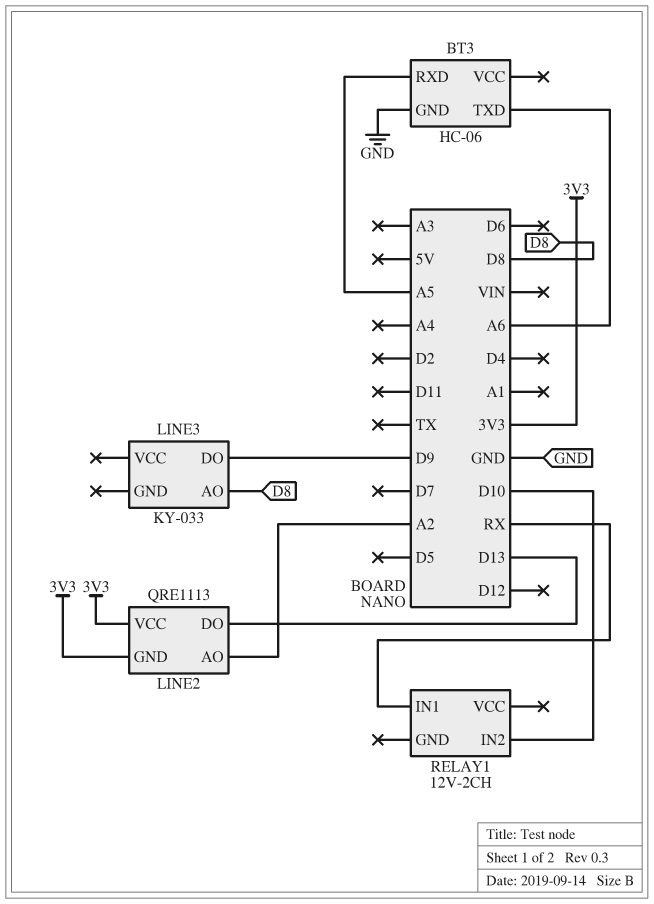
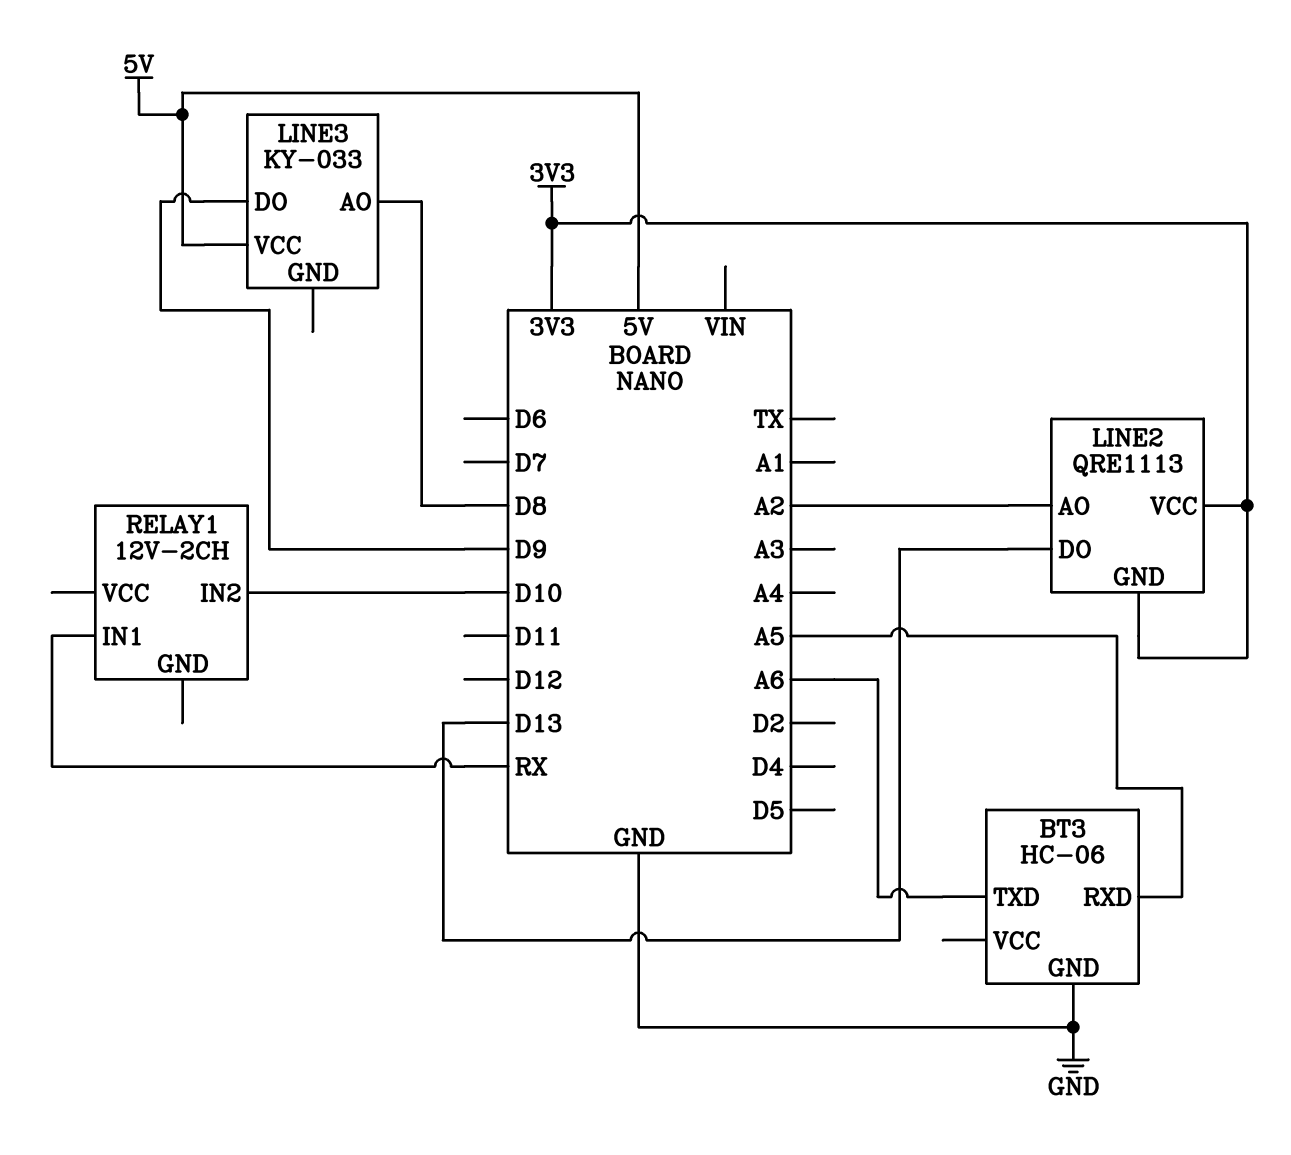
LINE3 pin VCC: none -> 5V

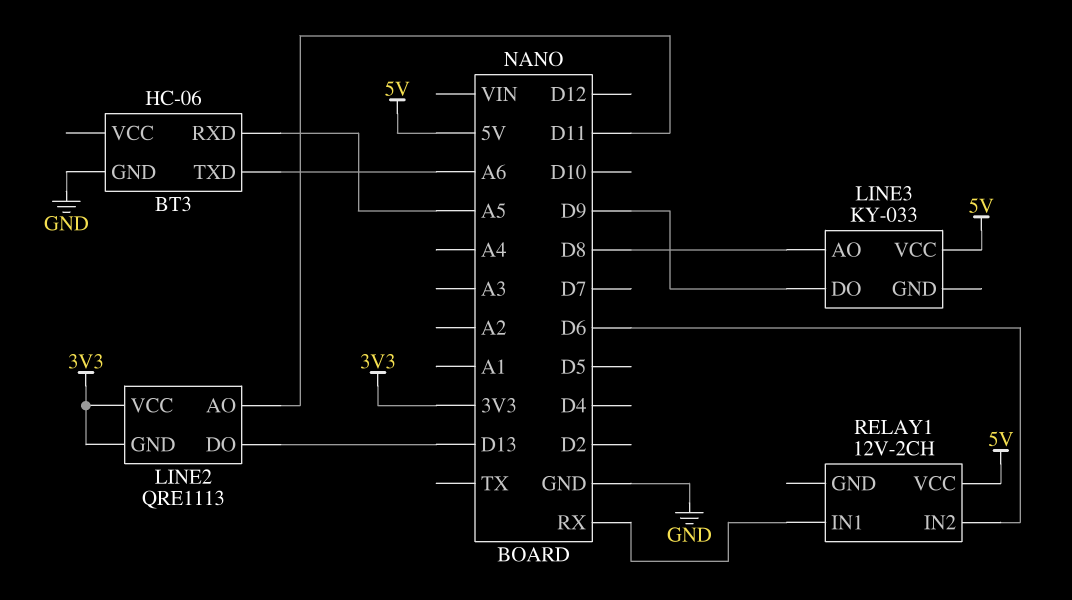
LINE2 pin AO: A2 -> D11
RELAY1 pin IN2: D10 -> D6
RELAY1 pin VCC: none -> 5V

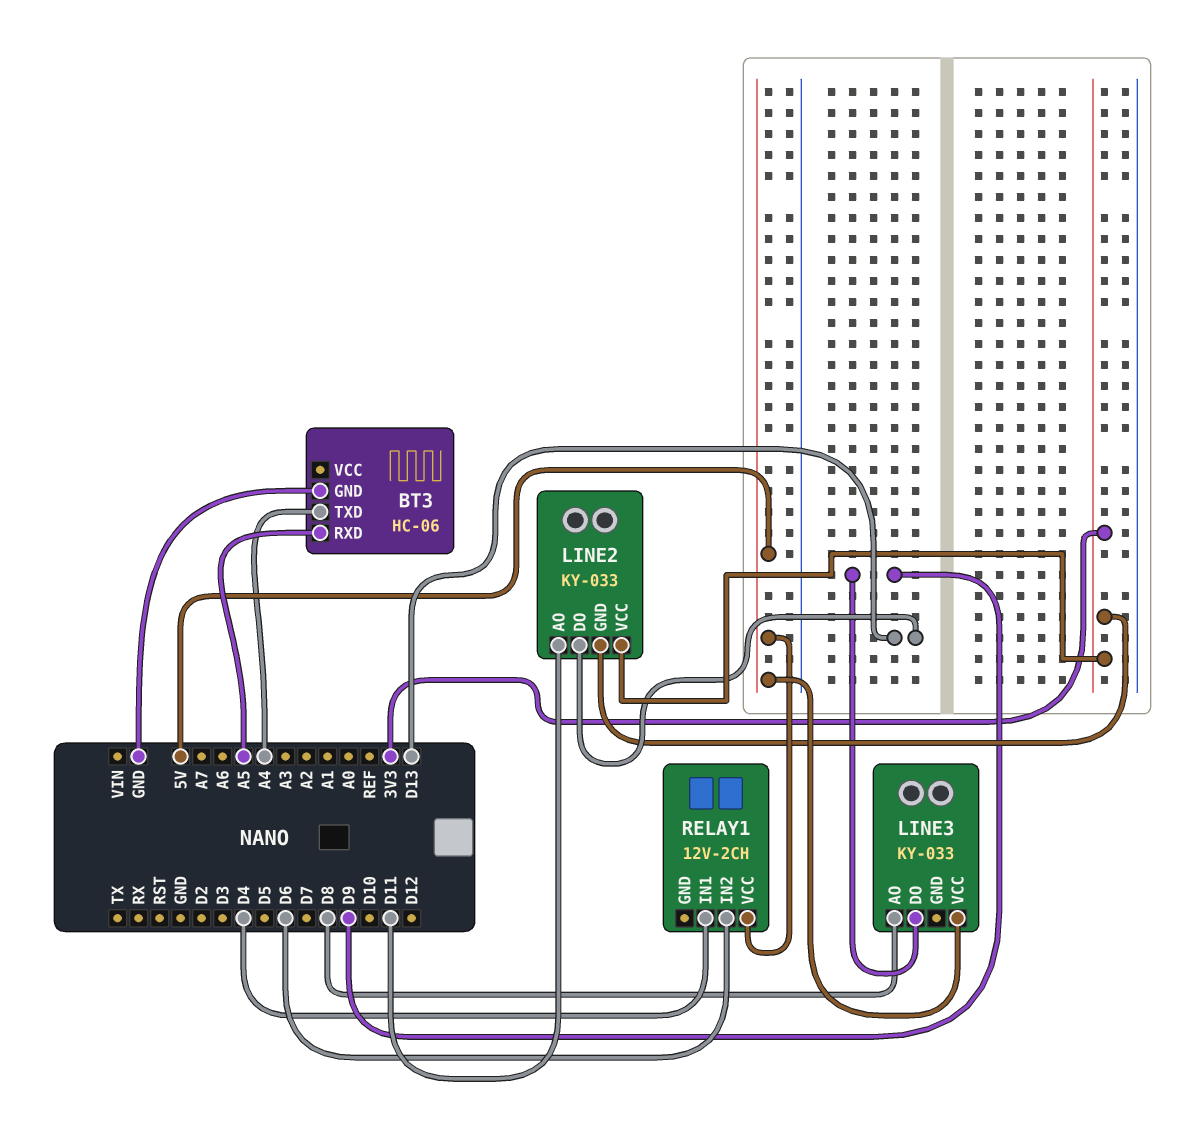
BT3 pin TXD: A6 -> A4
LINE2: QRE1113 -> KY-033
RELAY1 pin IN1: RX -> D4

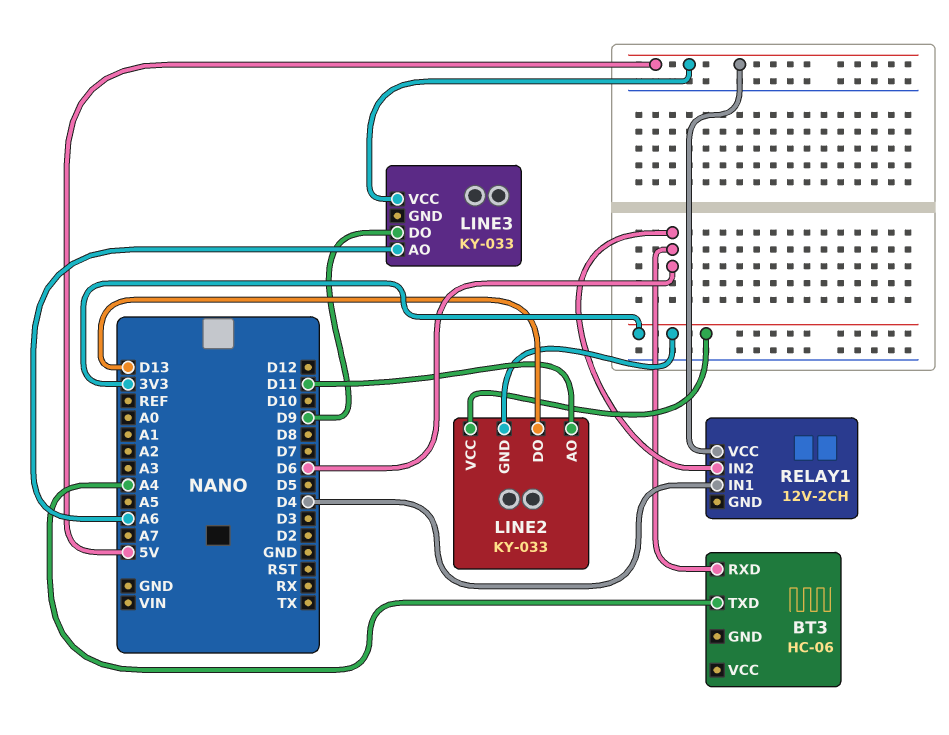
BT3 pin GND: GND -> none
BT3 pin RXD: A5 -> D6
LINE3 pin AO: D8 -> A6

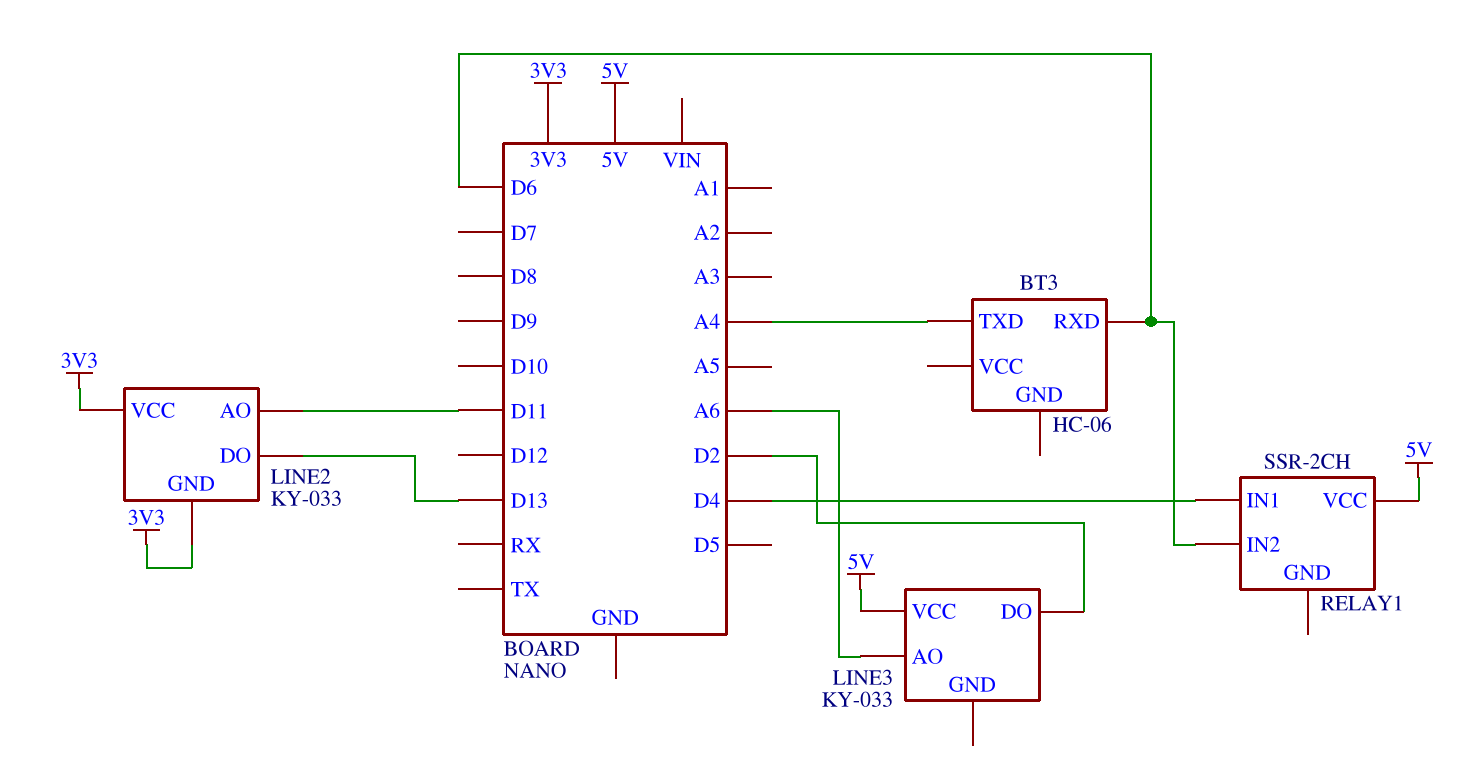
LINE3 pin DO: D9 -> D2
RELAY1: 12V-2CH -> SSR-2CH

